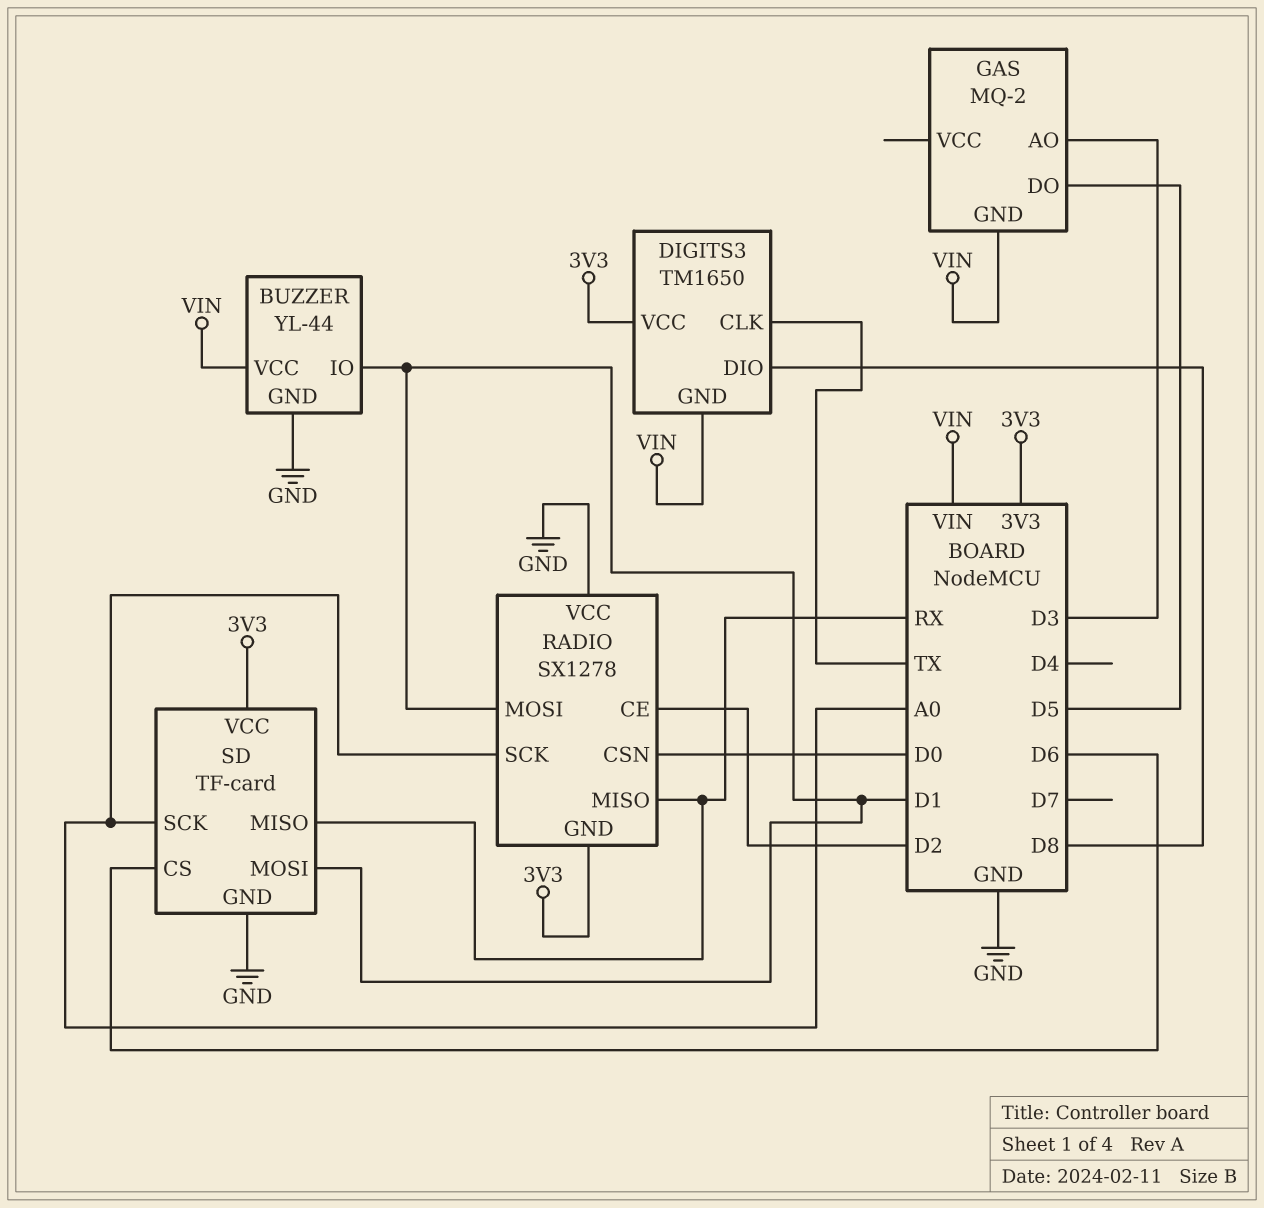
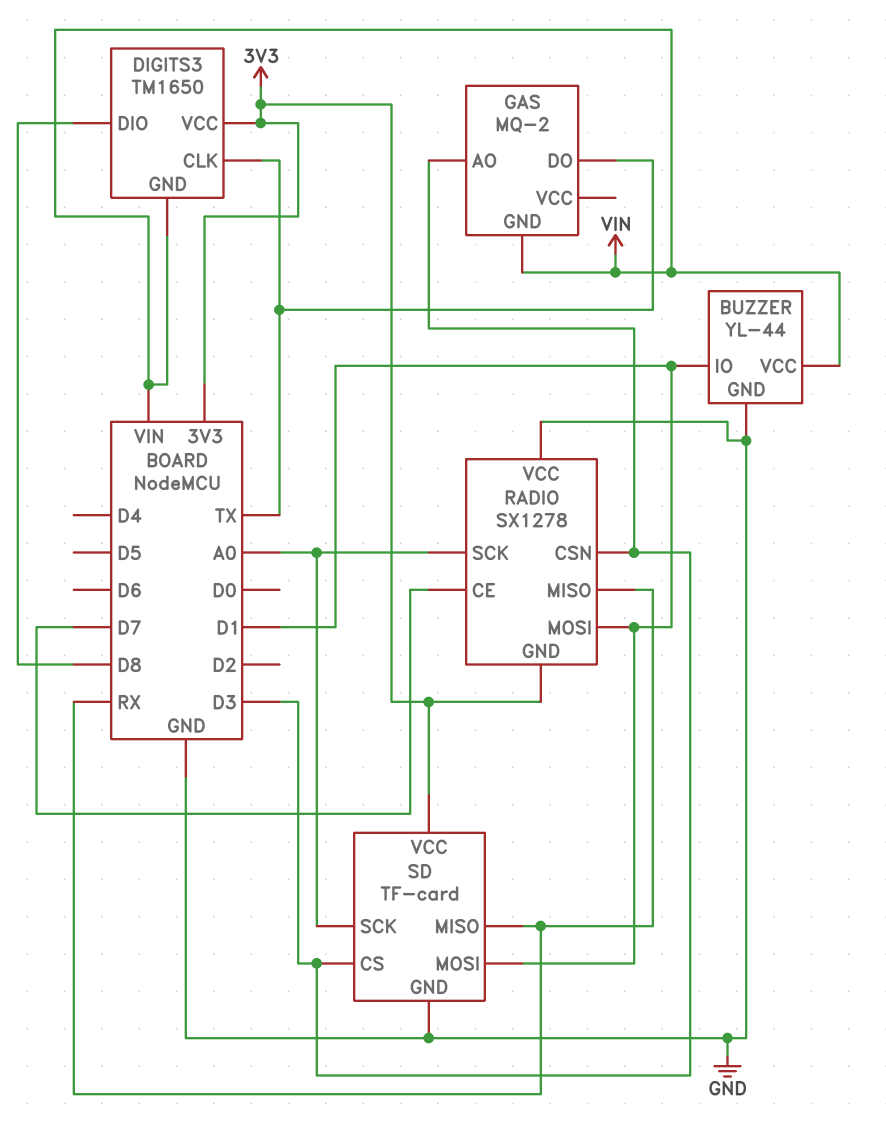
GAS pin DO: D5 -> TX
RADIO pin CE: D2 -> D7
RADIO pin CSN: D0 -> D3
SD pin CS: D6 -> D3

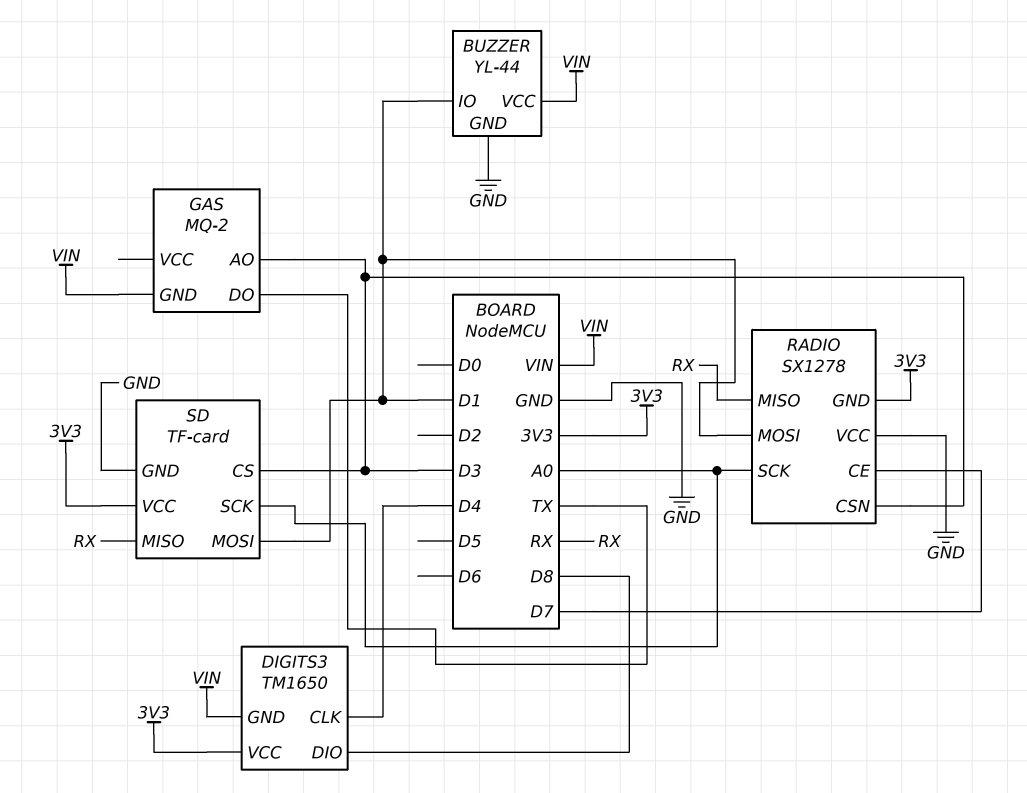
DIGITS3 pin CLK: TX -> D4

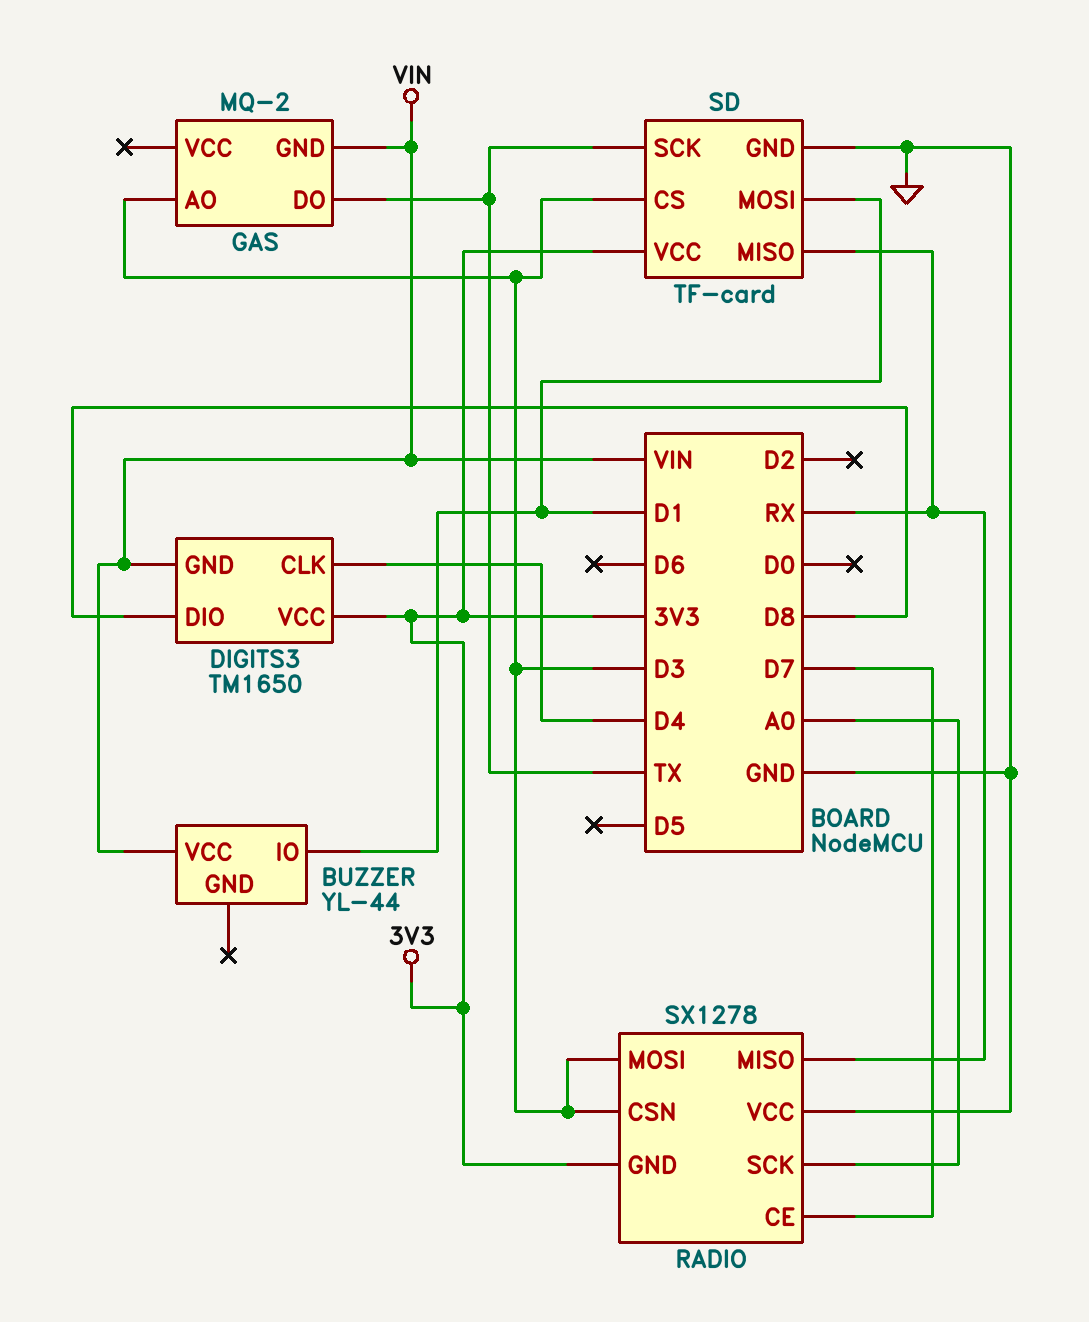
BUZZER pin GND: GND -> none
RADIO pin MOSI: D1 -> D3
SD pin SCK: A0 -> TX

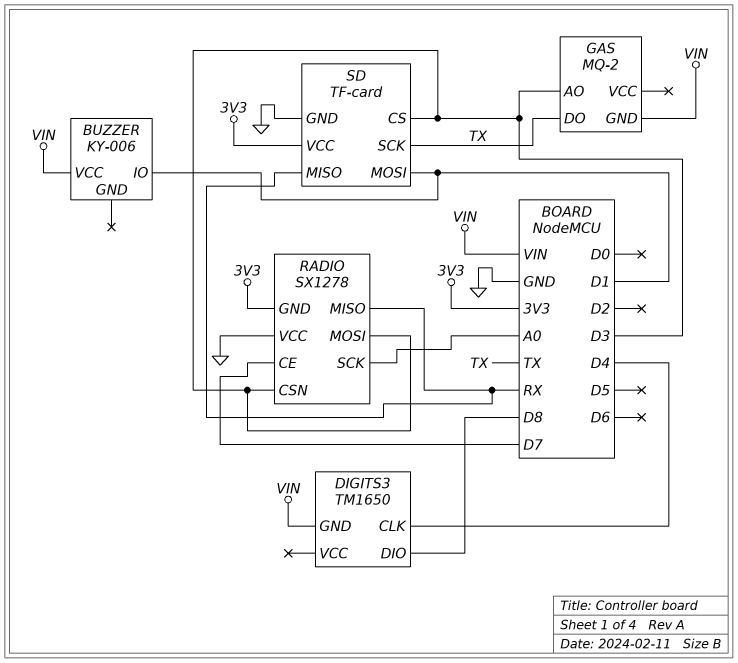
BUZZER: YL-44 -> KY-006
DIGITS3 pin VCC: 3V3 -> none

